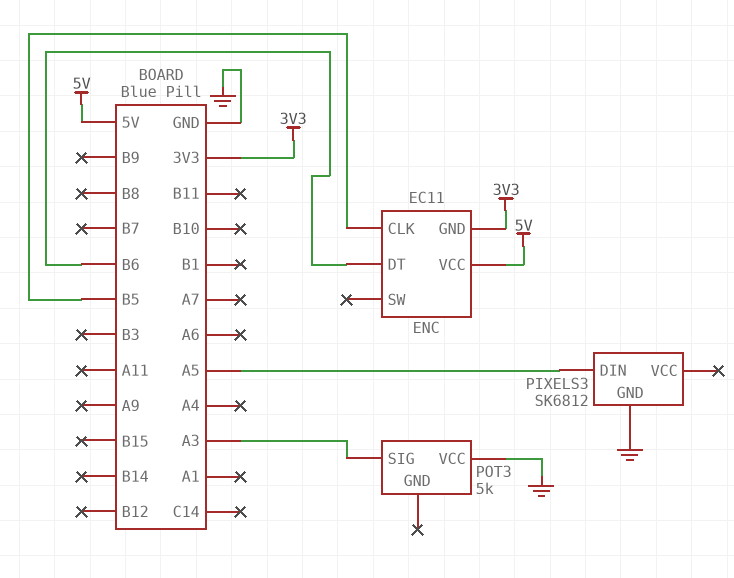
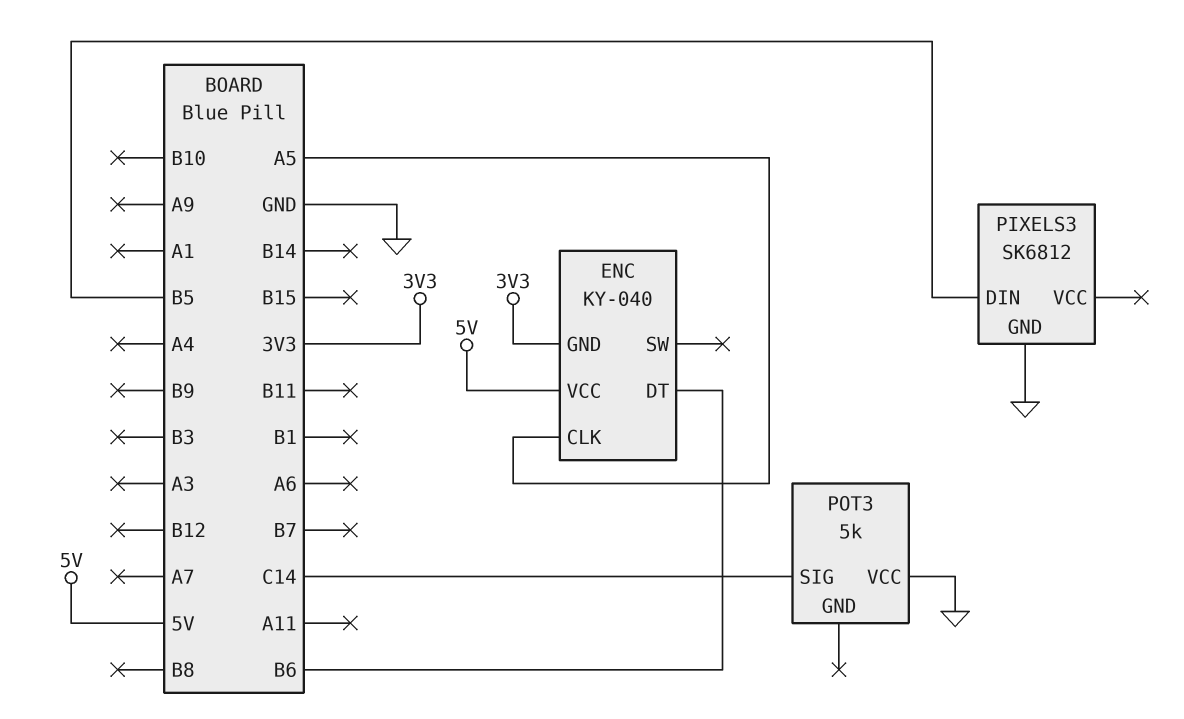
ENC: EC11 -> KY-040
ENC pin CLK: B5 -> A5
PIXELS3 pin DIN: A5 -> B5
POT3 pin SIG: A3 -> C14

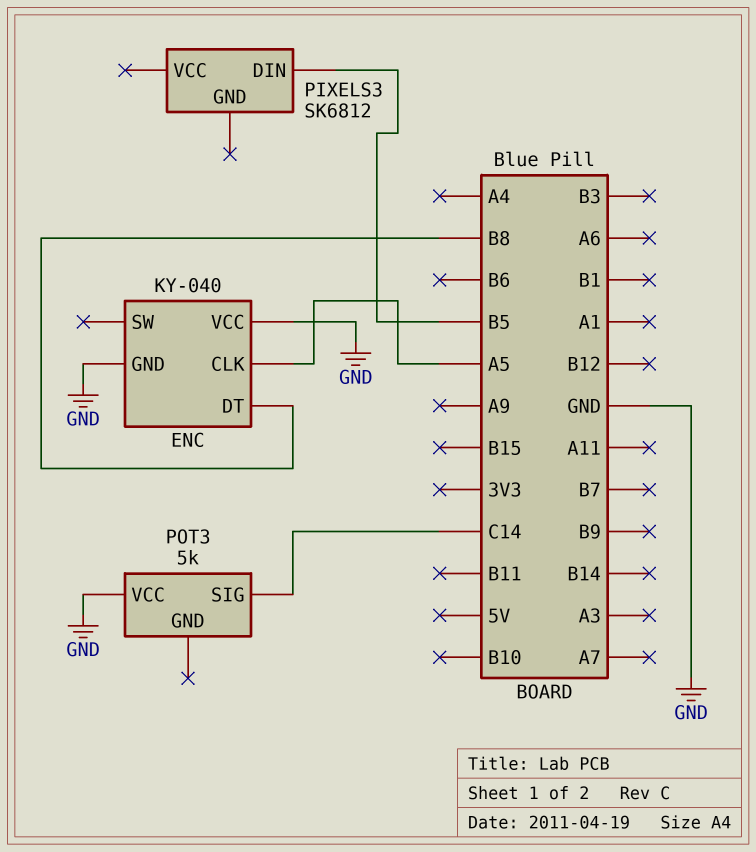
ENC pin DT: B6 -> B8
ENC pin GND: 3V3 -> GND
ENC pin VCC: 5V -> GND
PIXELS3 pin GND: GND -> none

